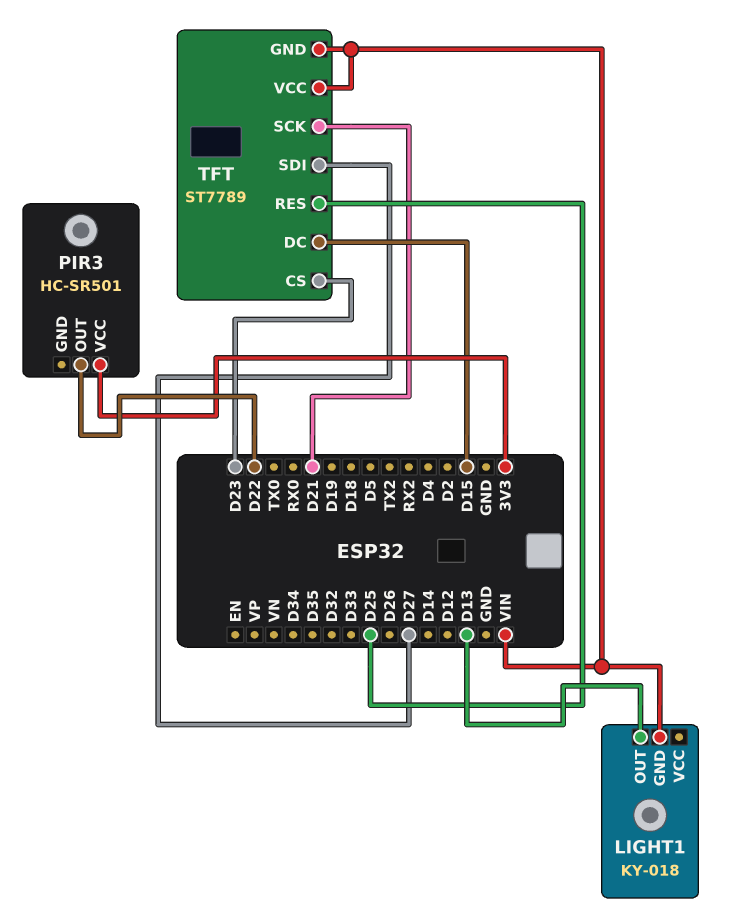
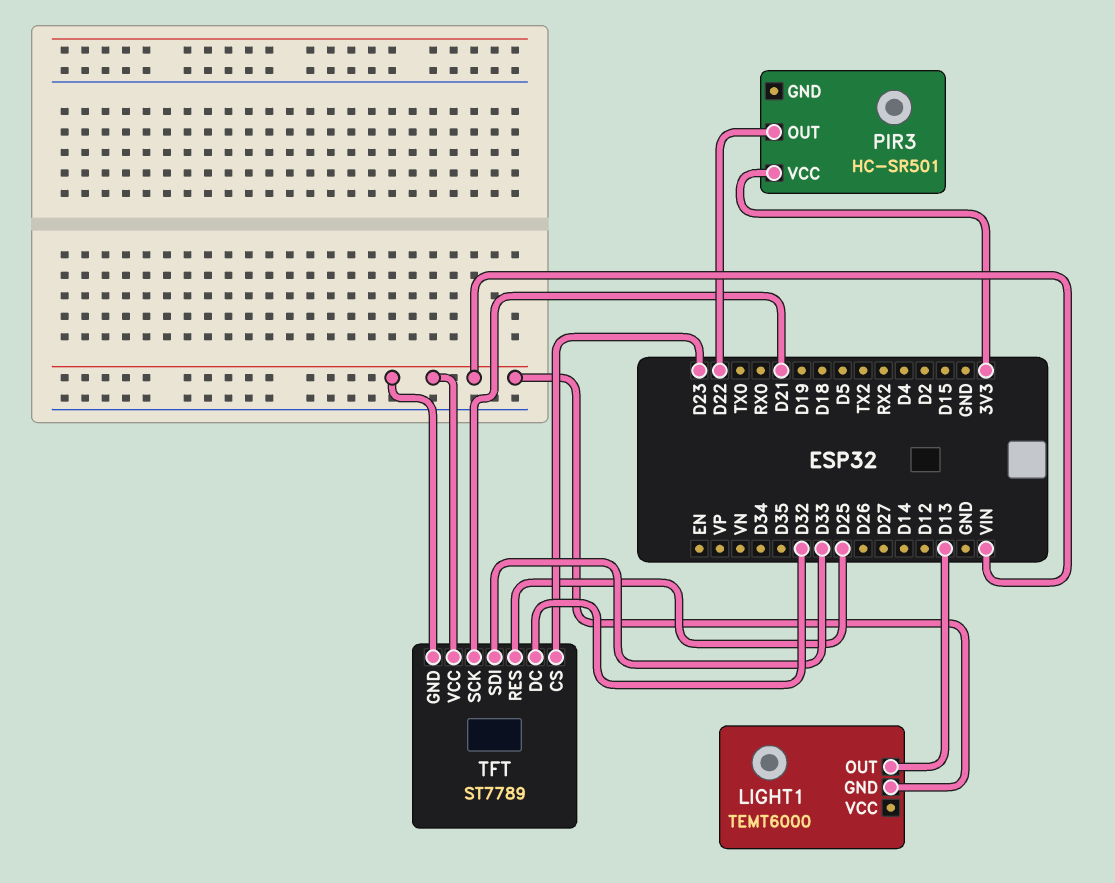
LIGHT1: KY-018 -> TEMT6000
TFT pin DC: D15 -> D32
TFT pin SDI: D27 -> D33

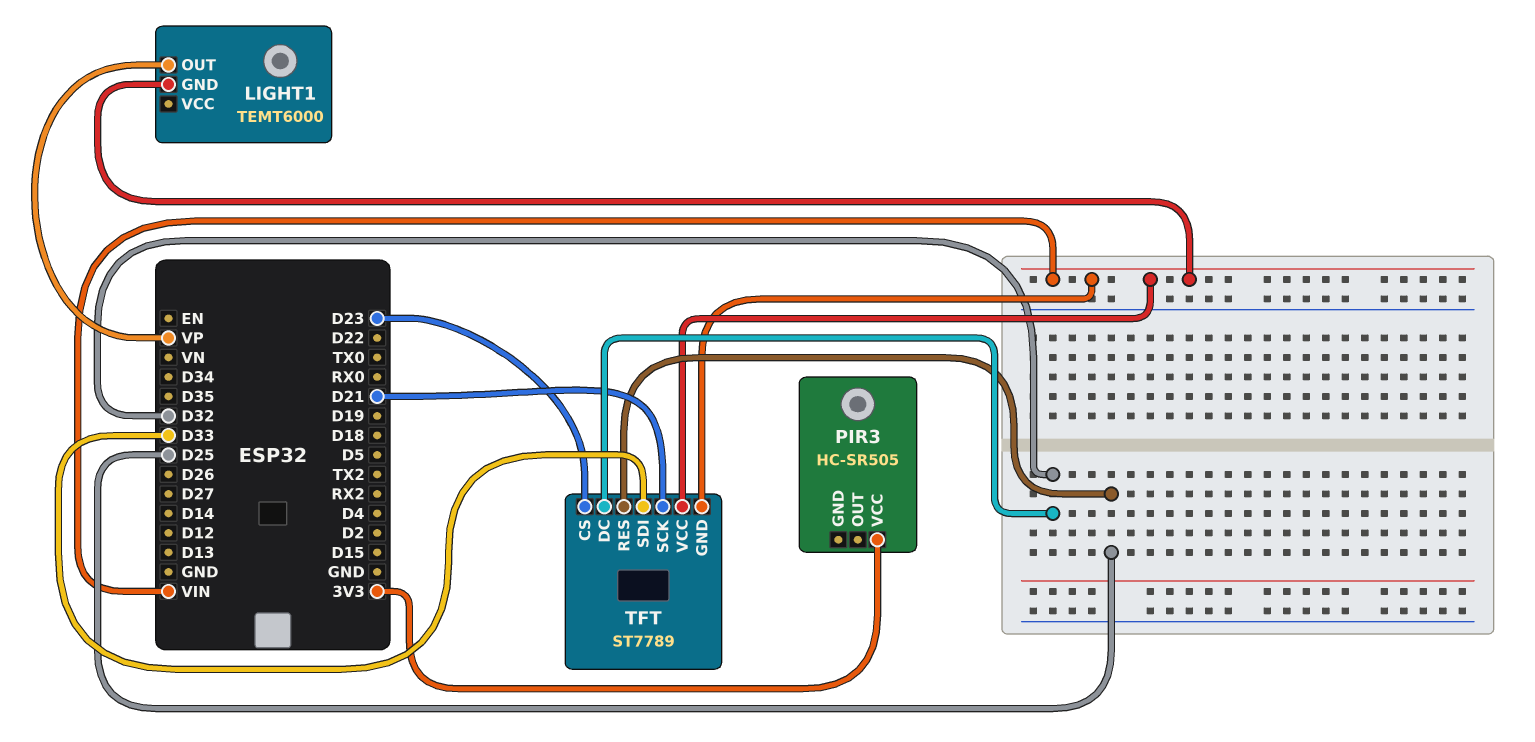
LIGHT1 pin OUT: D13 -> VP
PIR3: HC-SR501 -> HC-SR505
PIR3 pin OUT: D22 -> none

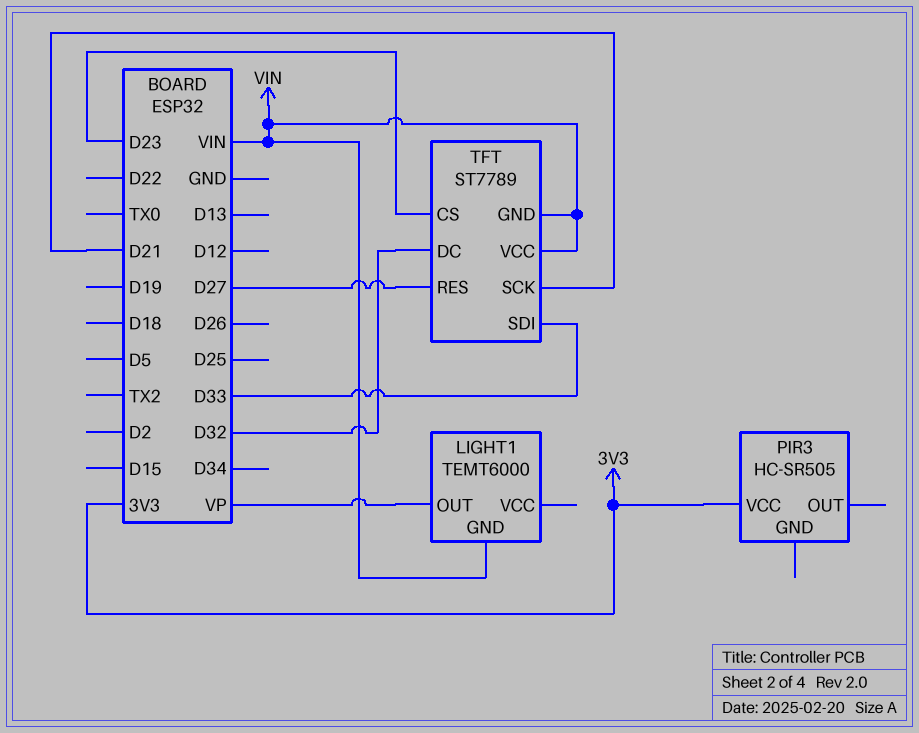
TFT pin RES: D25 -> D27

